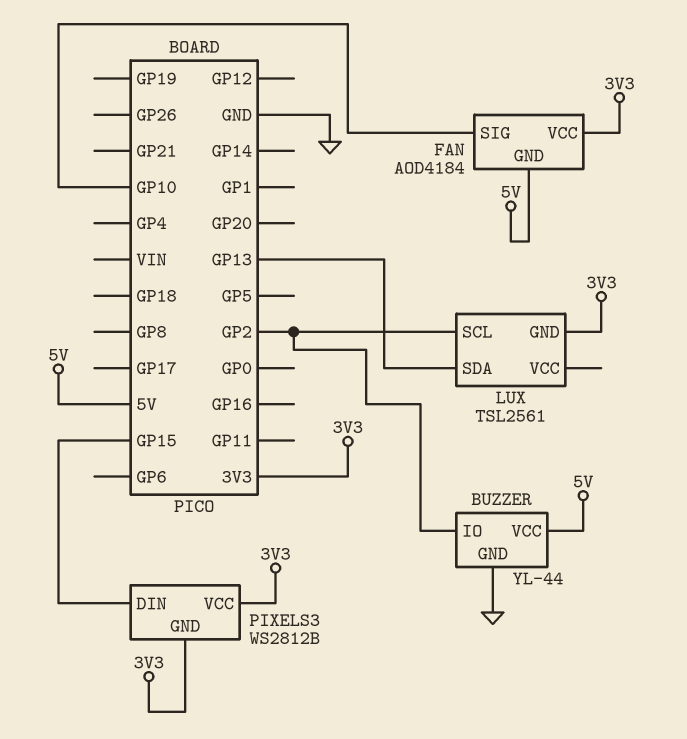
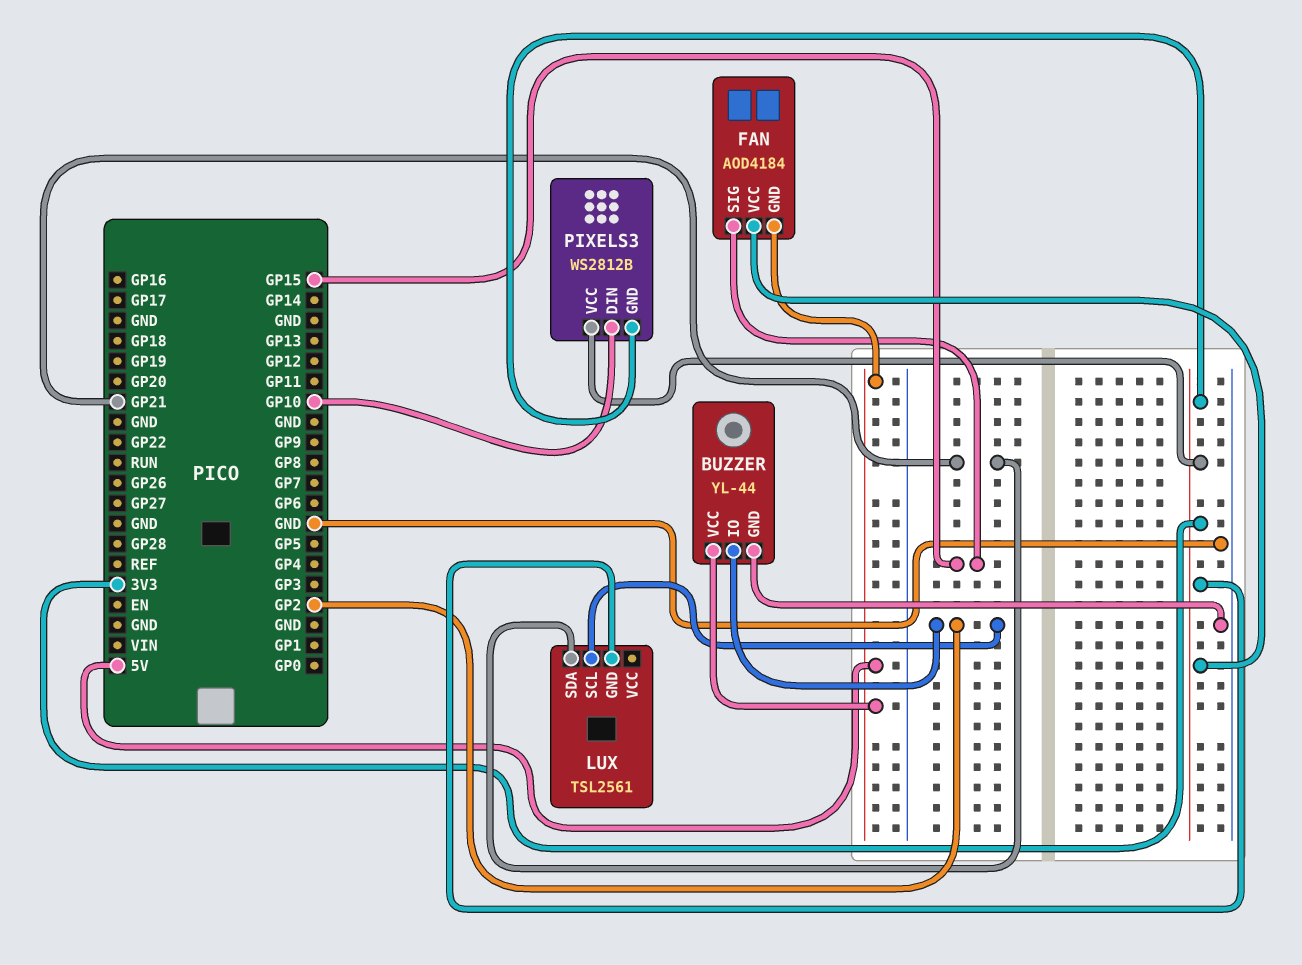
FAN pin SIG: GP10 -> GP15
LUX pin SDA: GP13 -> GP21
PIXELS3 pin DIN: GP15 -> GP10

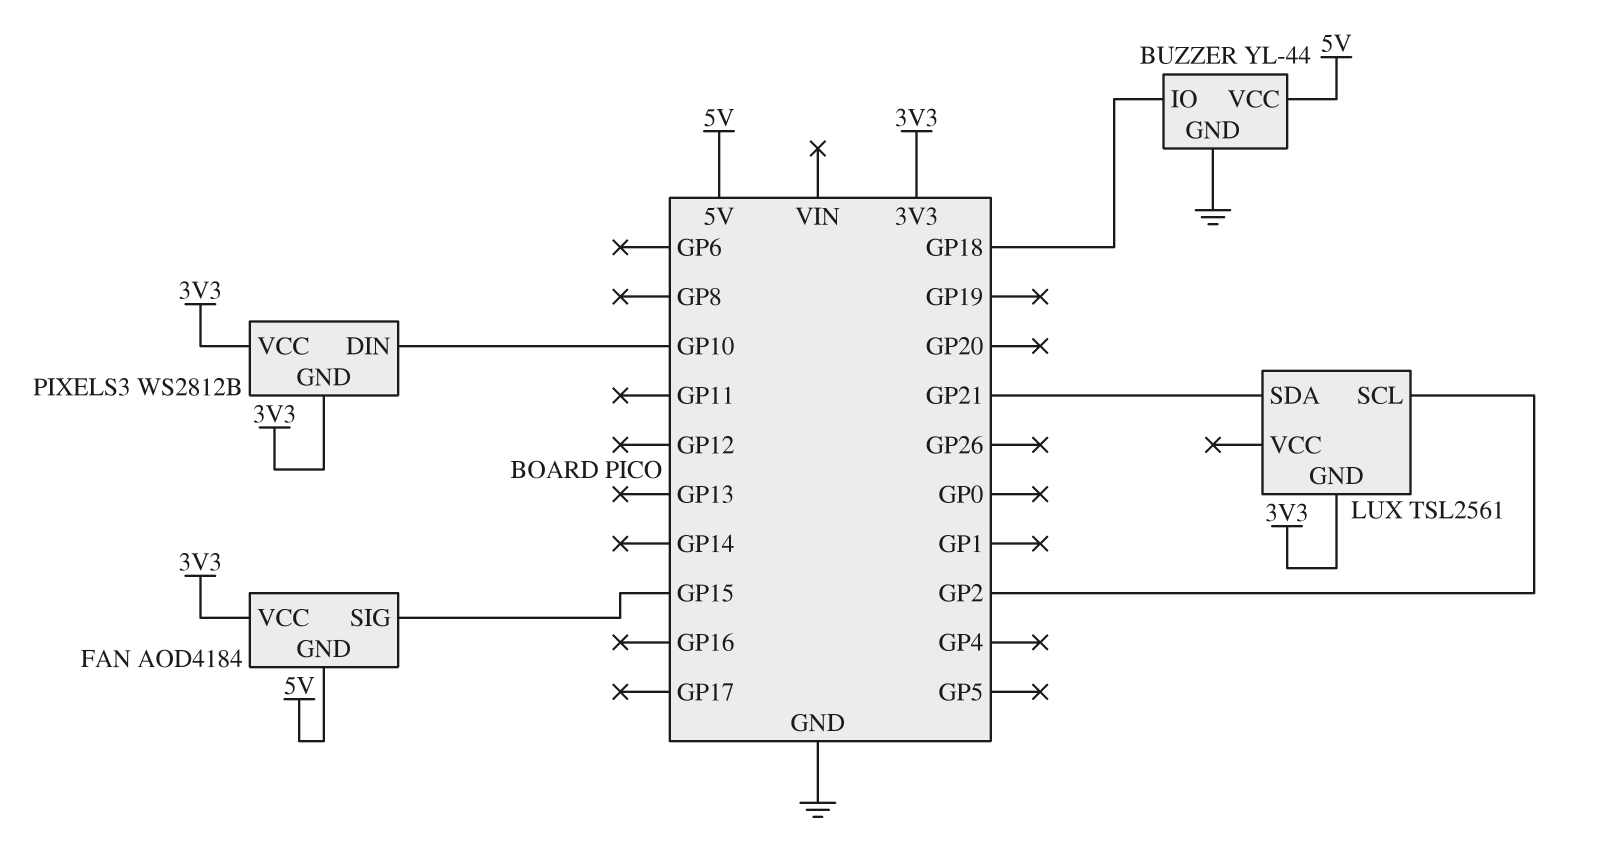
BUZZER pin IO: GP2 -> GP18

